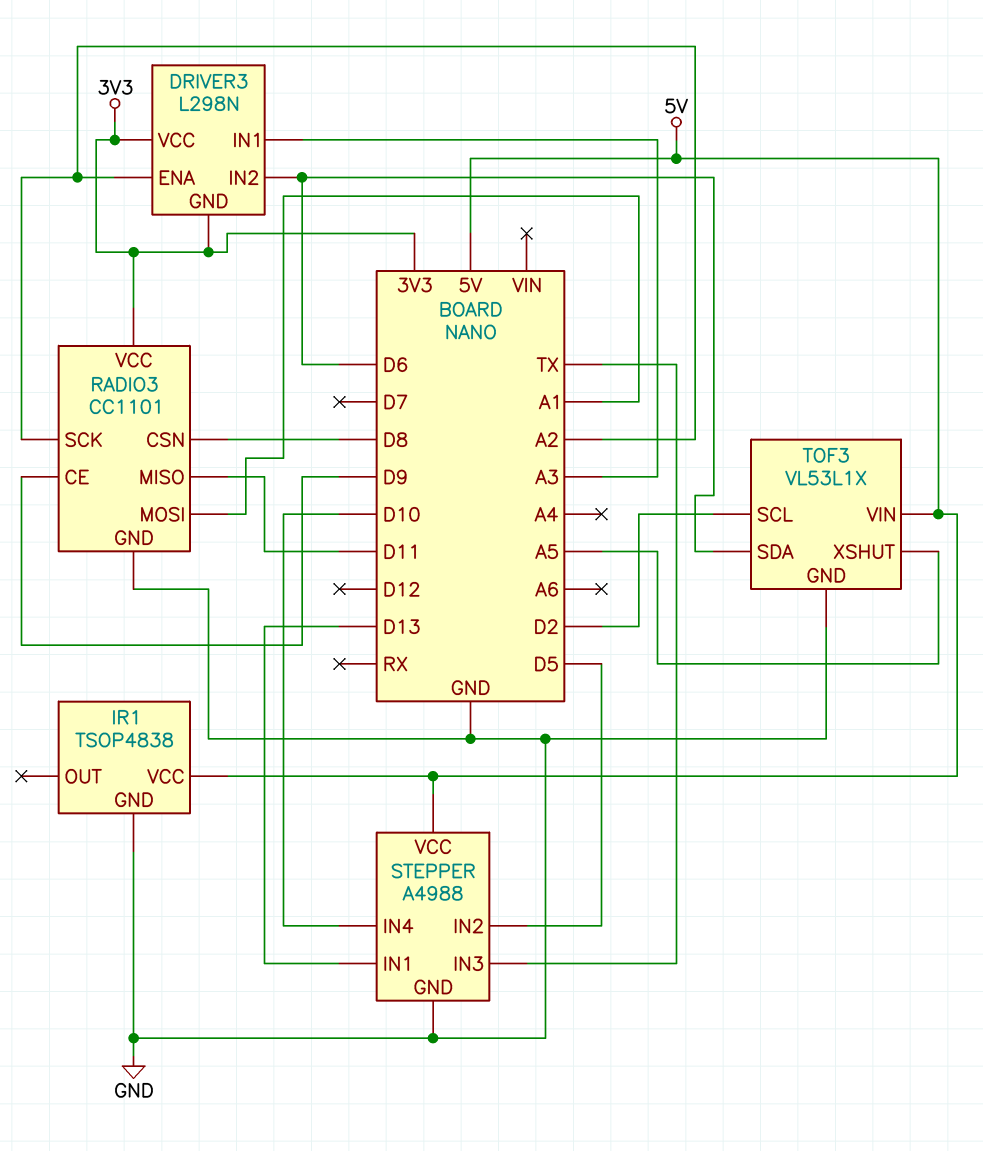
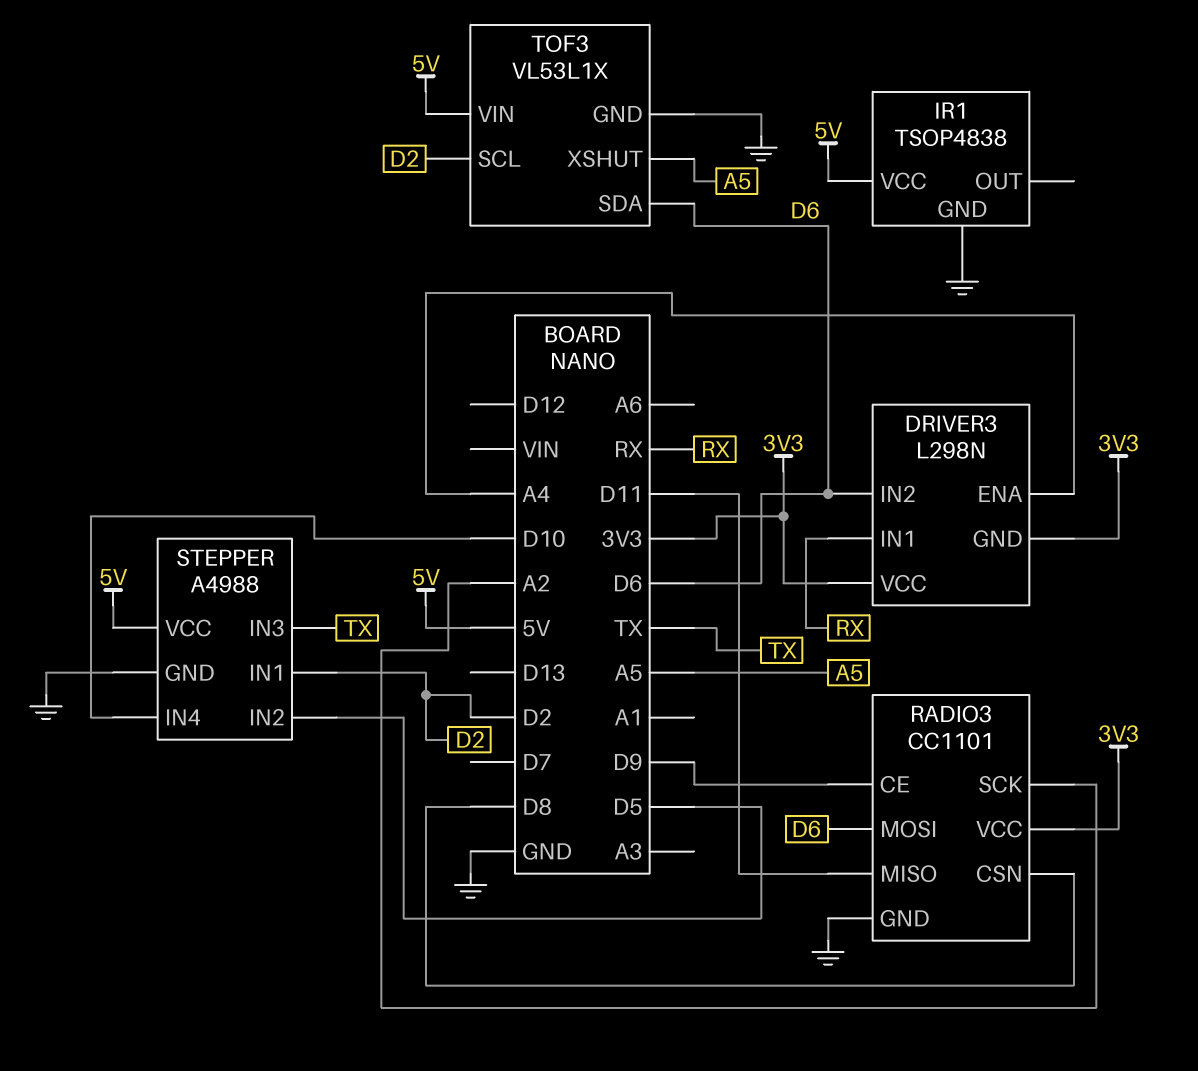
DRIVER3 pin ENA: A2 -> A4
DRIVER3 pin IN1: A3 -> RX
RADIO3 pin MOSI: A1 -> D6
STEPPER pin IN1: D13 -> D2

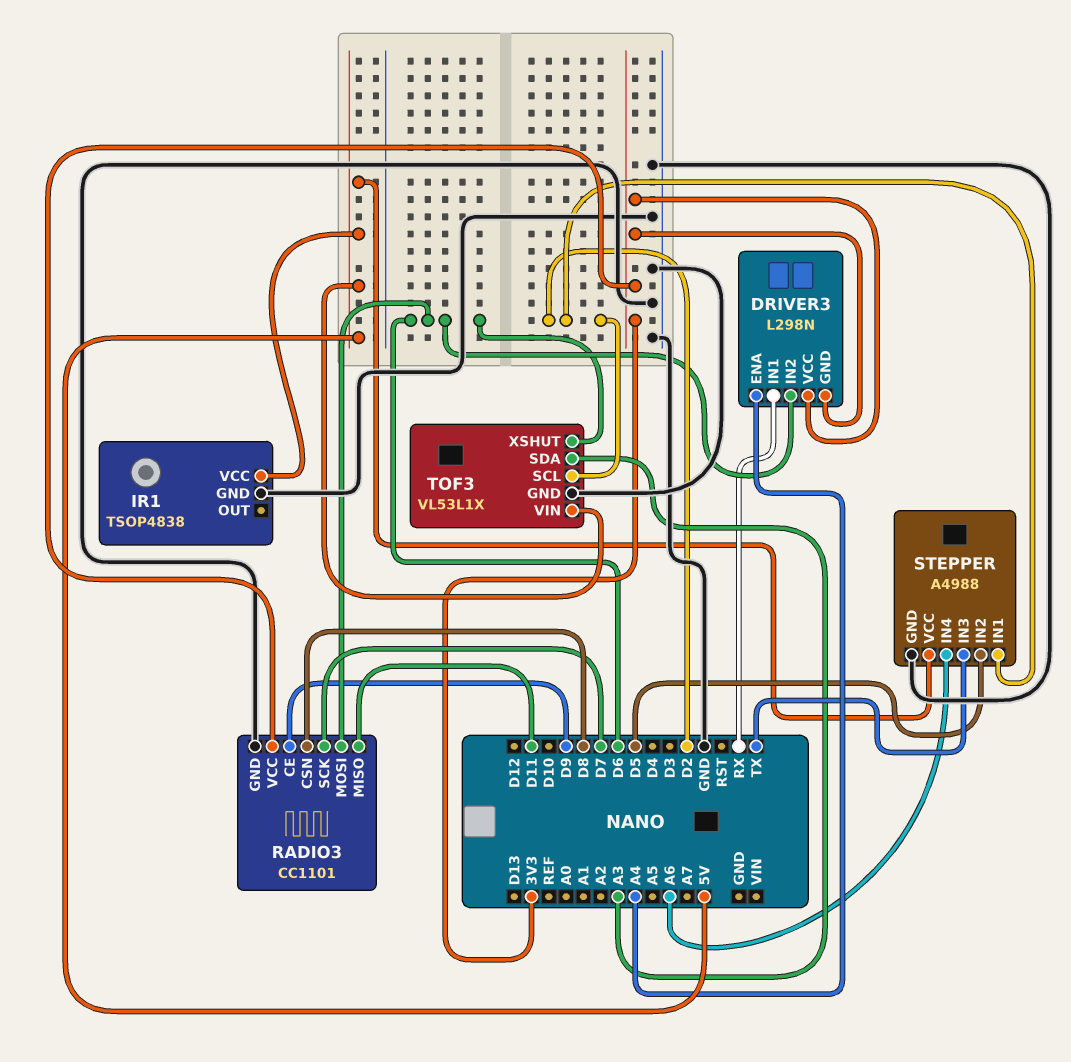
RADIO3 pin SCK: A2 -> D7
STEPPER pin IN4: D10 -> A6
TOF3 pin SDA: D6 -> A3
TOF3 pin XSHUT: A5 -> D6

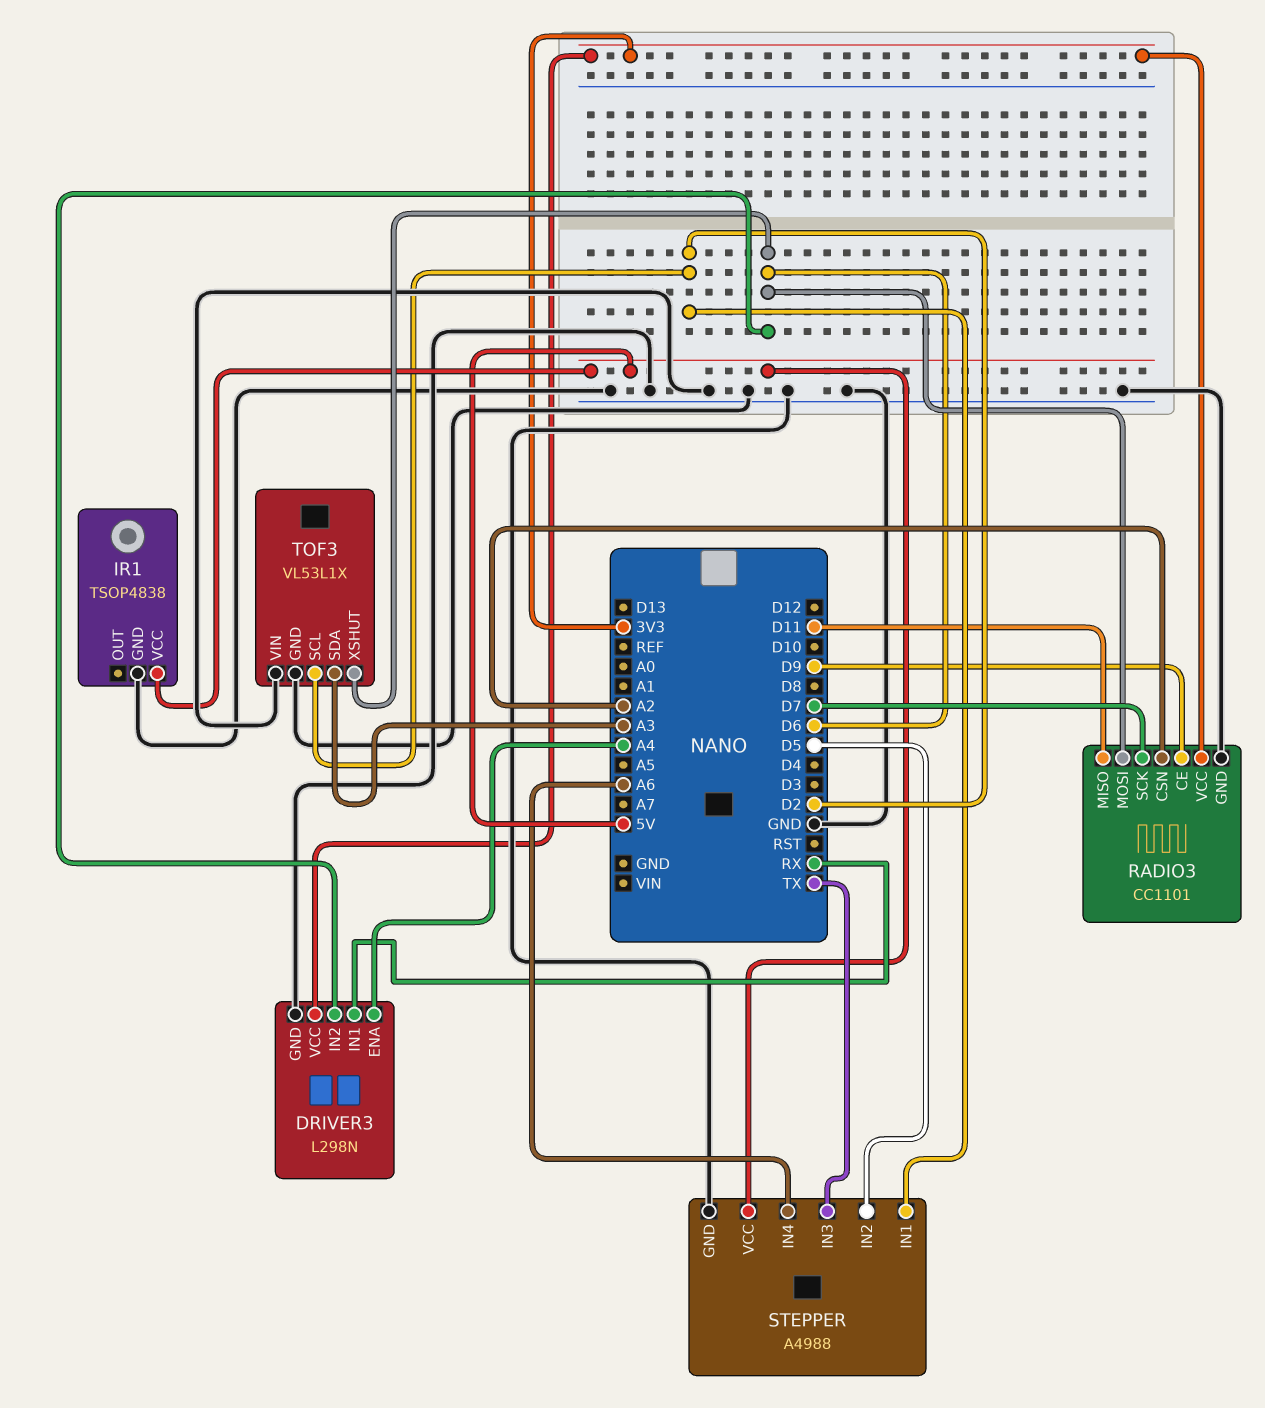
DRIVER3 pin GND: 3V3 -> GND
RADIO3 pin CSN: D8 -> A2
TOF3 pin VIN: 5V -> GND

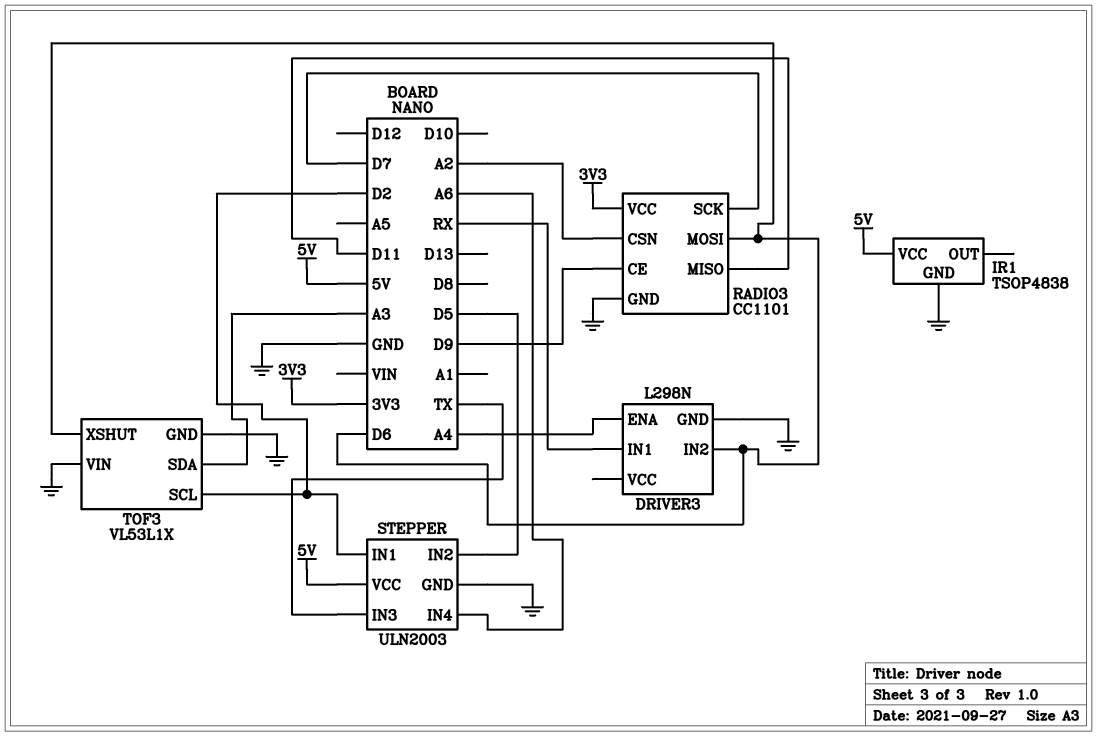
DRIVER3 pin VCC: 3V3 -> none
STEPPER: A4988 -> ULN2003

